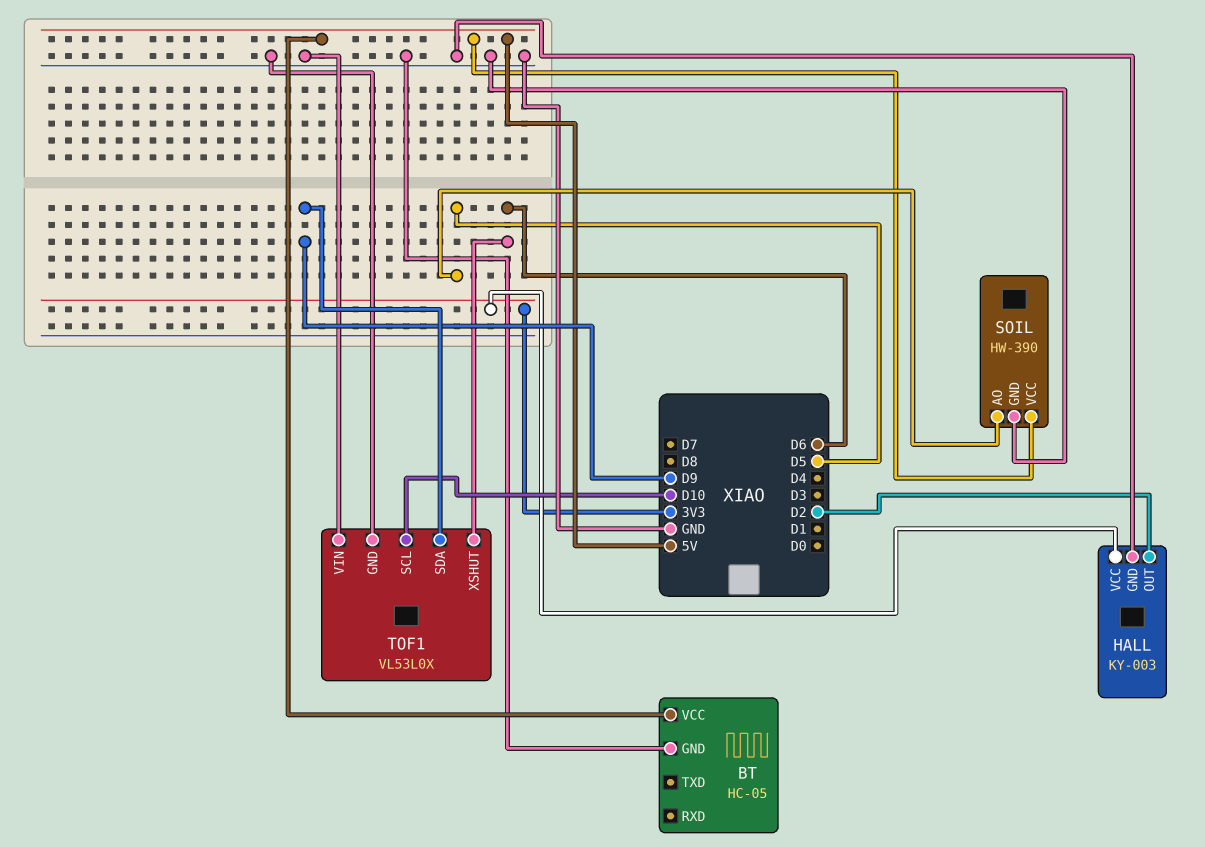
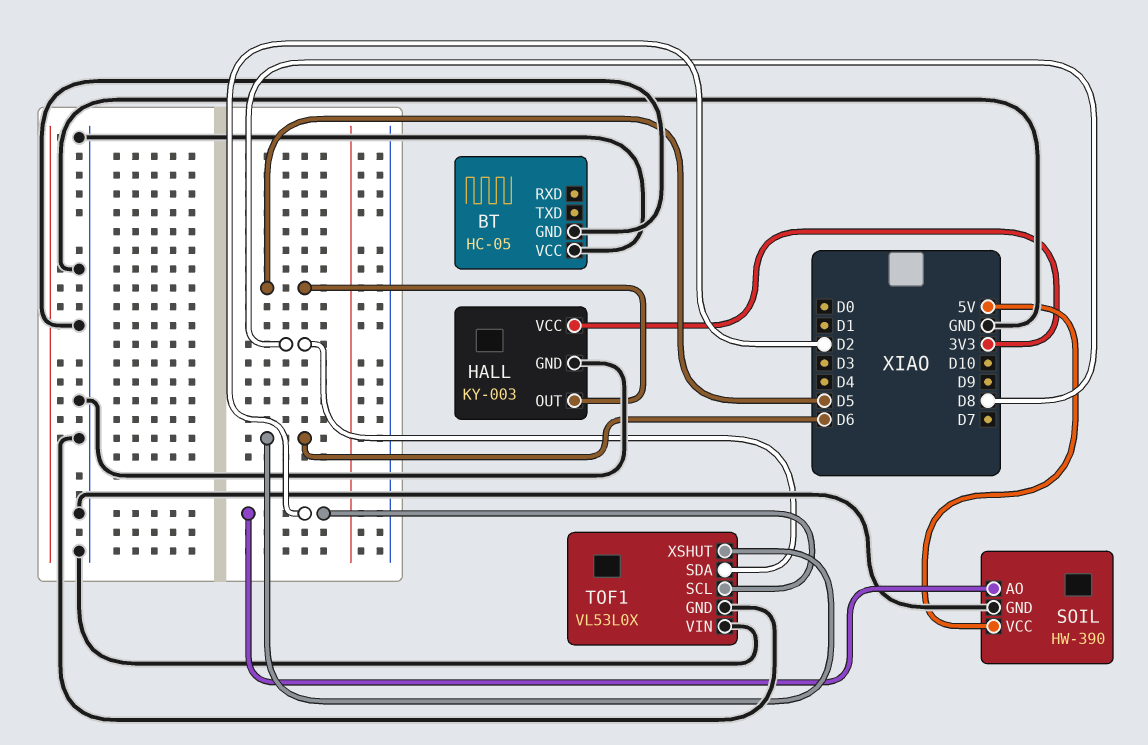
BT pin VCC: 5V -> GND
HALL pin OUT: D2 -> D5
SOIL pin AO: D5 -> D2
TOF1 pin SCL: D10 -> D2
TOF1 pin SDA: D9 -> D8

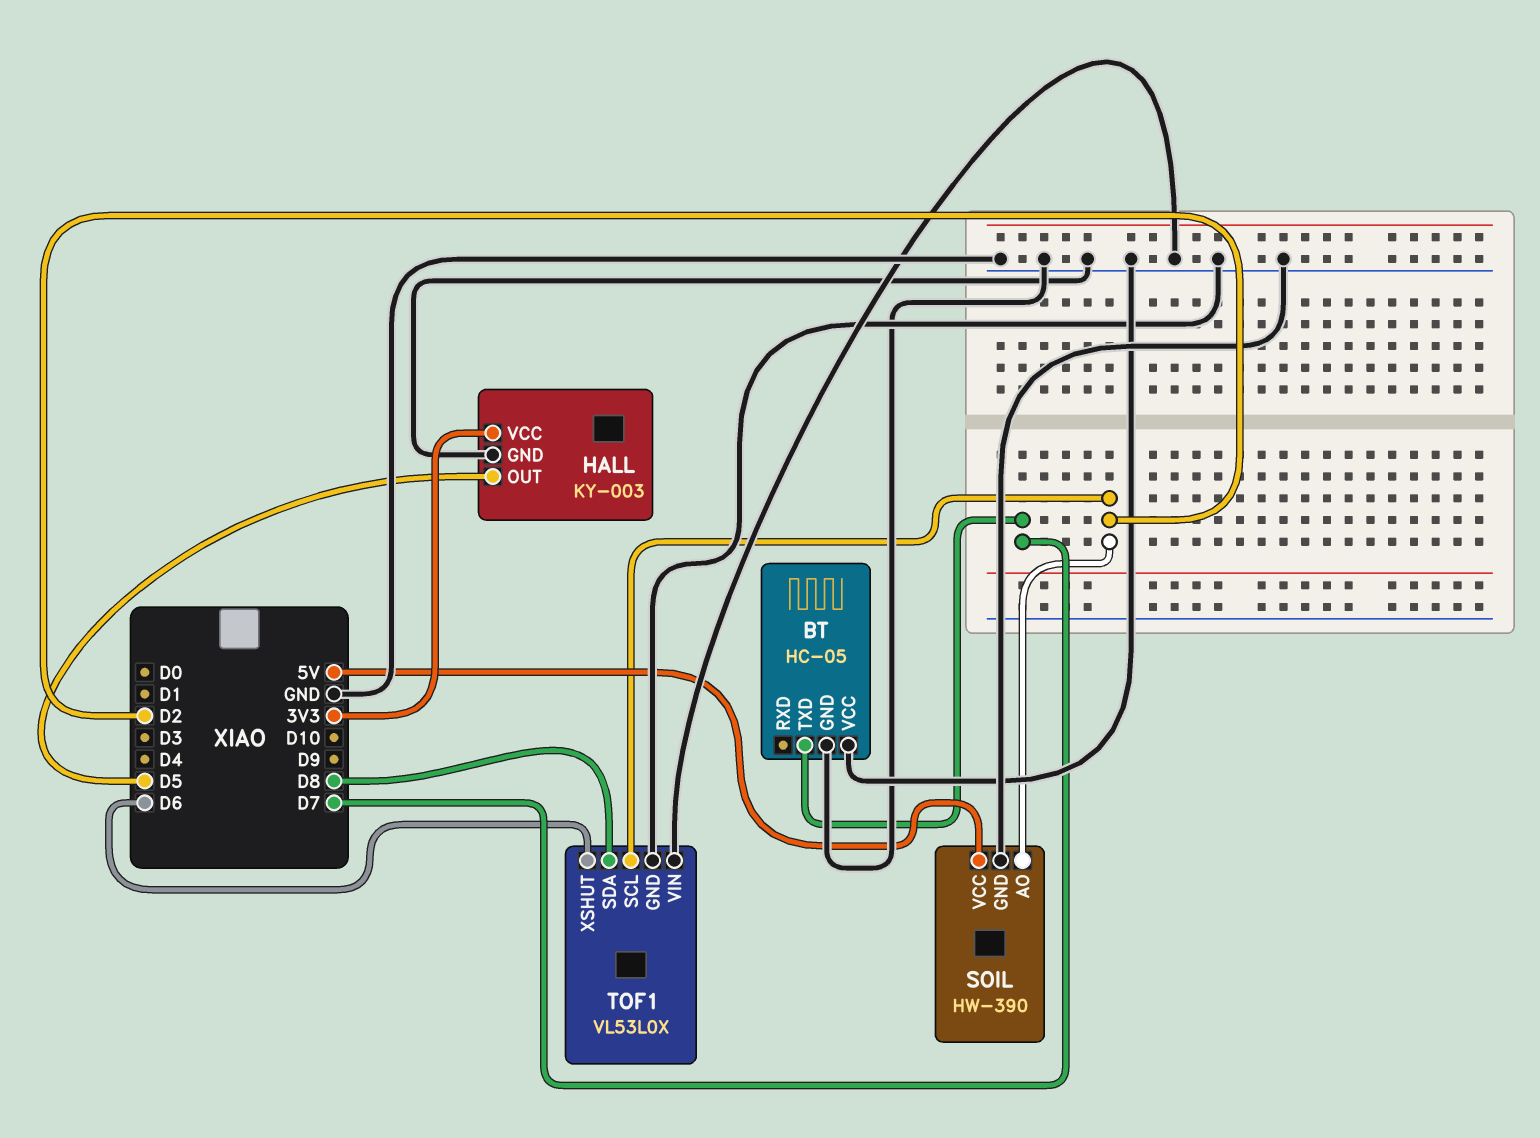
BT pin TXD: none -> D7

